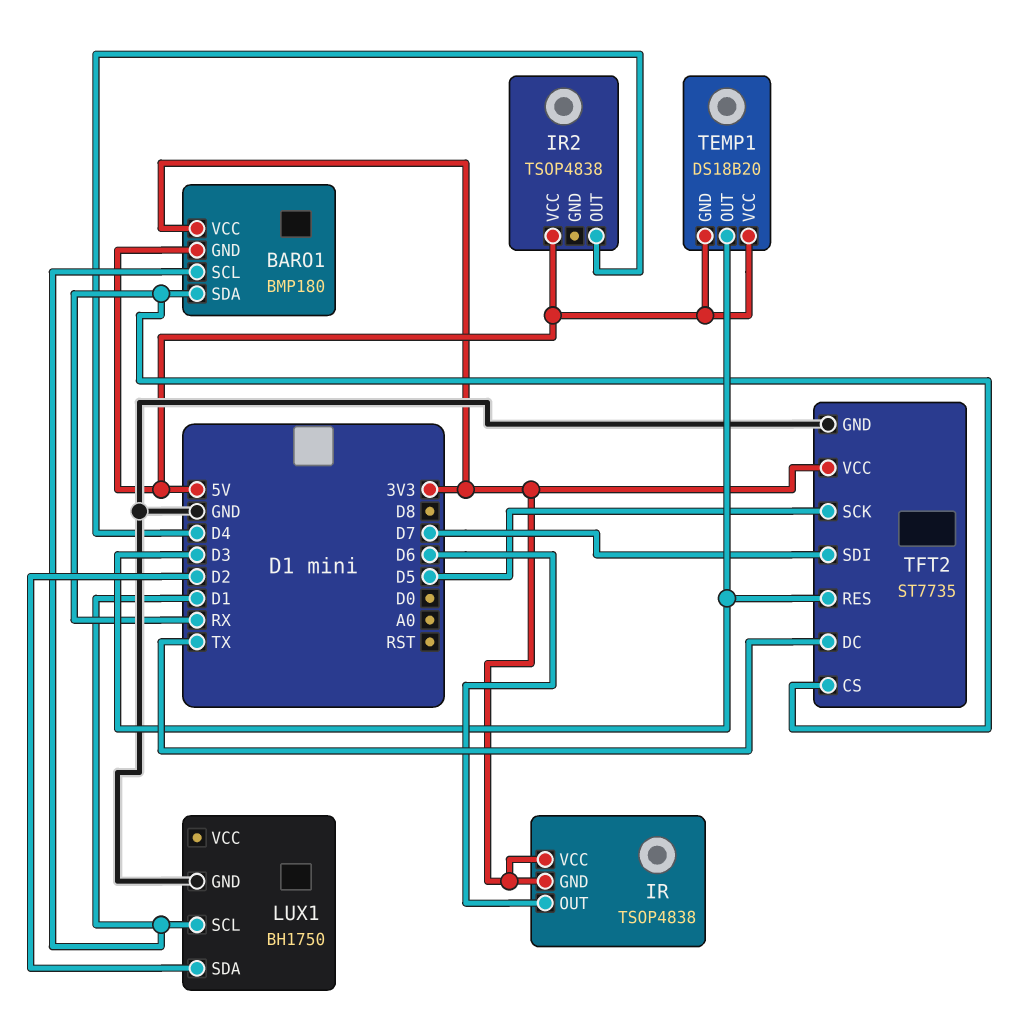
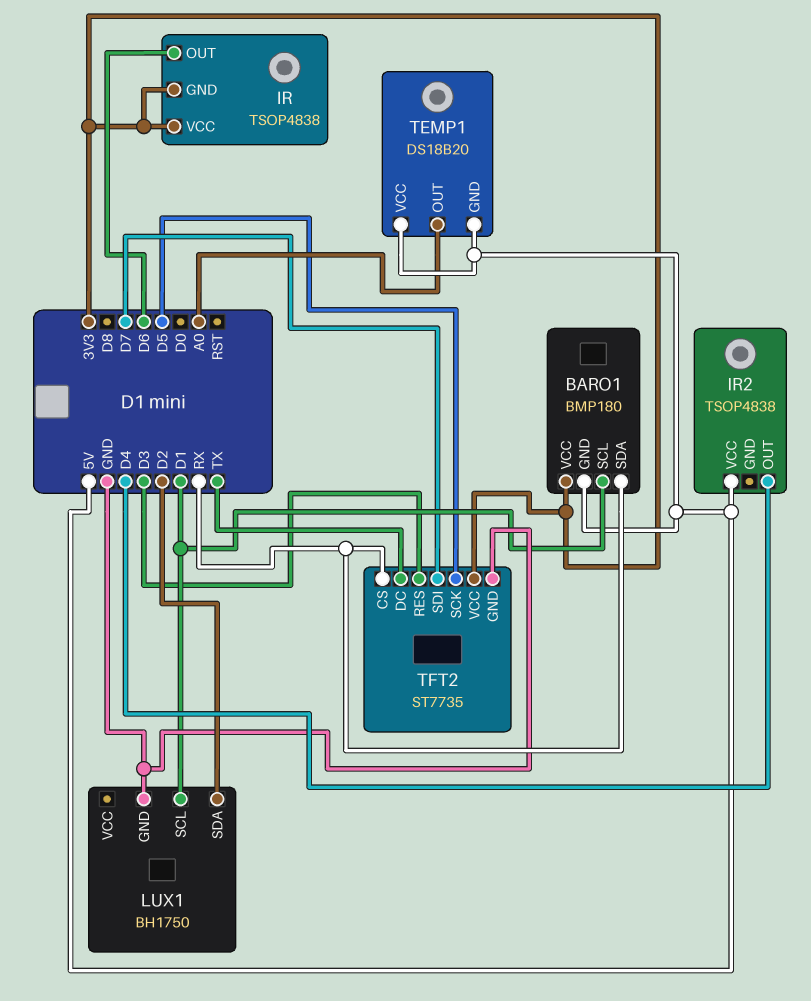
TEMP1 pin OUT: D3 -> A0

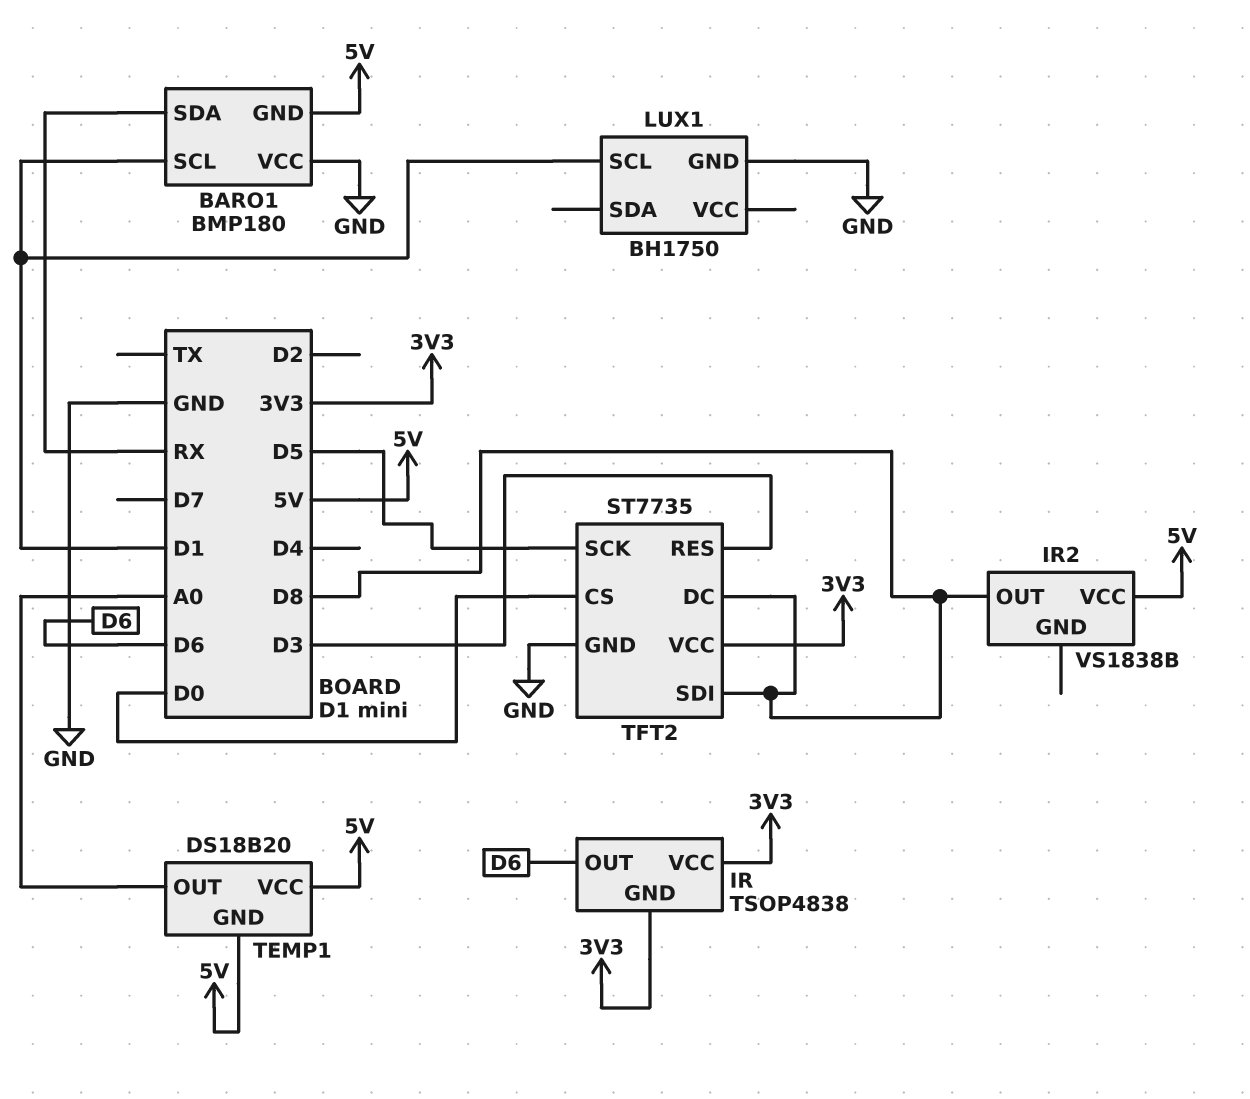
BARO1 pin VCC: 3V3 -> GND
IR2: TSOP4838 -> VS1838B
IR2 pin OUT: D4 -> D8
LUX1 pin SDA: D2 -> none
TFT2 pin CS: RX -> D0
TFT2 pin DC: TX -> D8
TFT2 pin SDI: D7 -> D8

